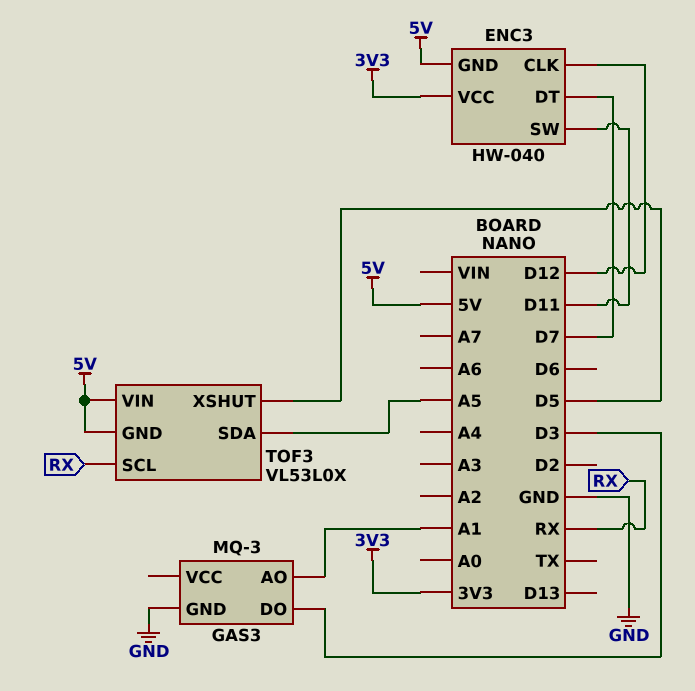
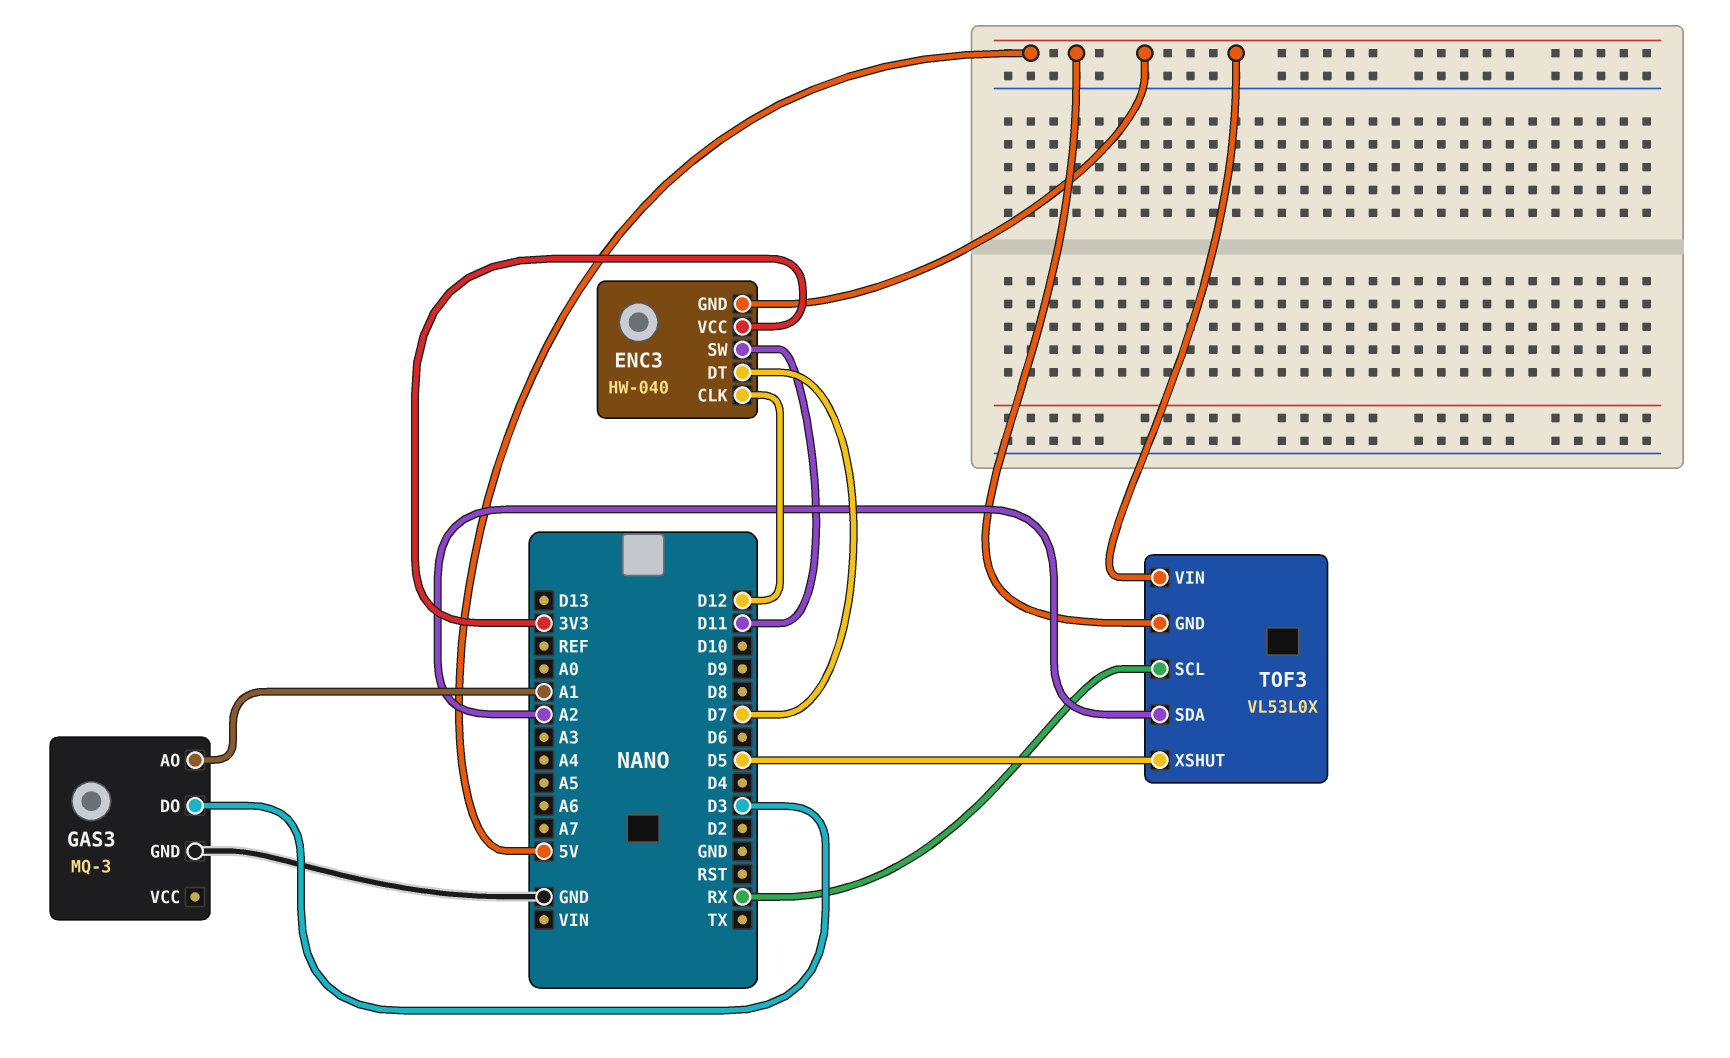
TOF3 pin SDA: A5 -> A2

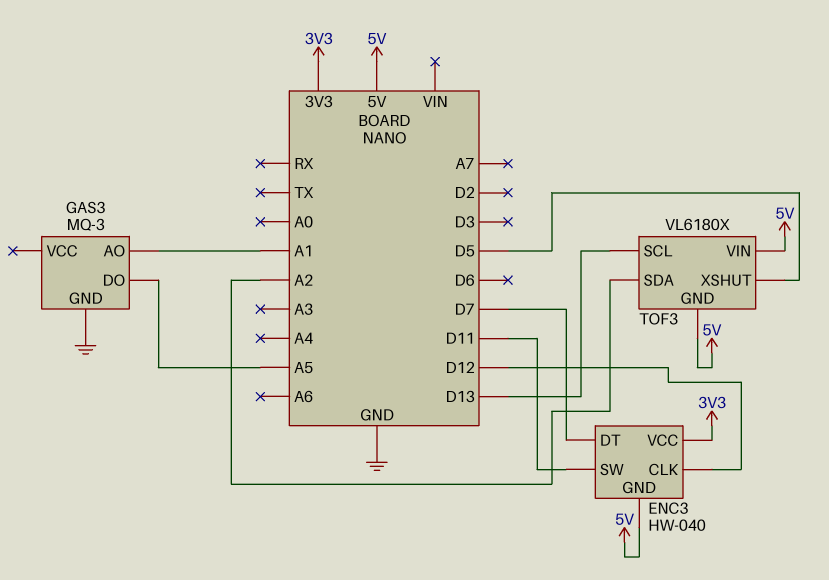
GAS3 pin DO: D3 -> A5
TOF3: VL53L0X -> VL6180X
TOF3 pin SCL: RX -> D13

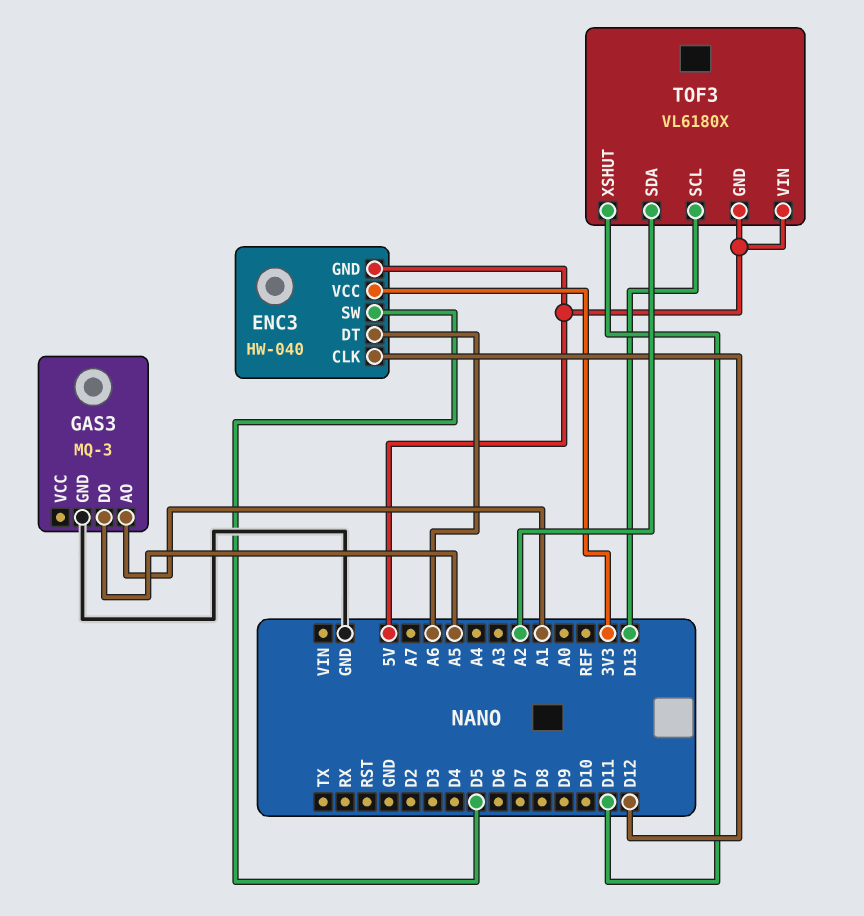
ENC3 pin DT: D7 -> A6
ENC3 pin SW: D11 -> D5
TOF3 pin XSHUT: D5 -> D11

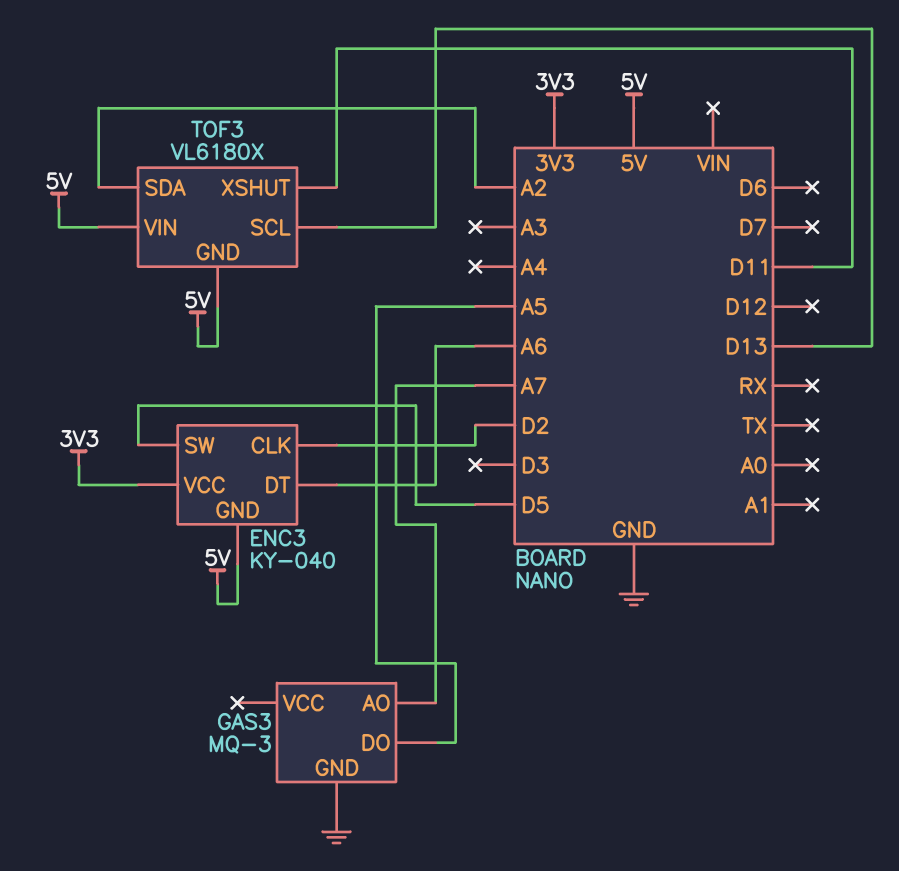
ENC3: HW-040 -> KY-040
ENC3 pin CLK: D12 -> D2
GAS3 pin AO: A1 -> A7

